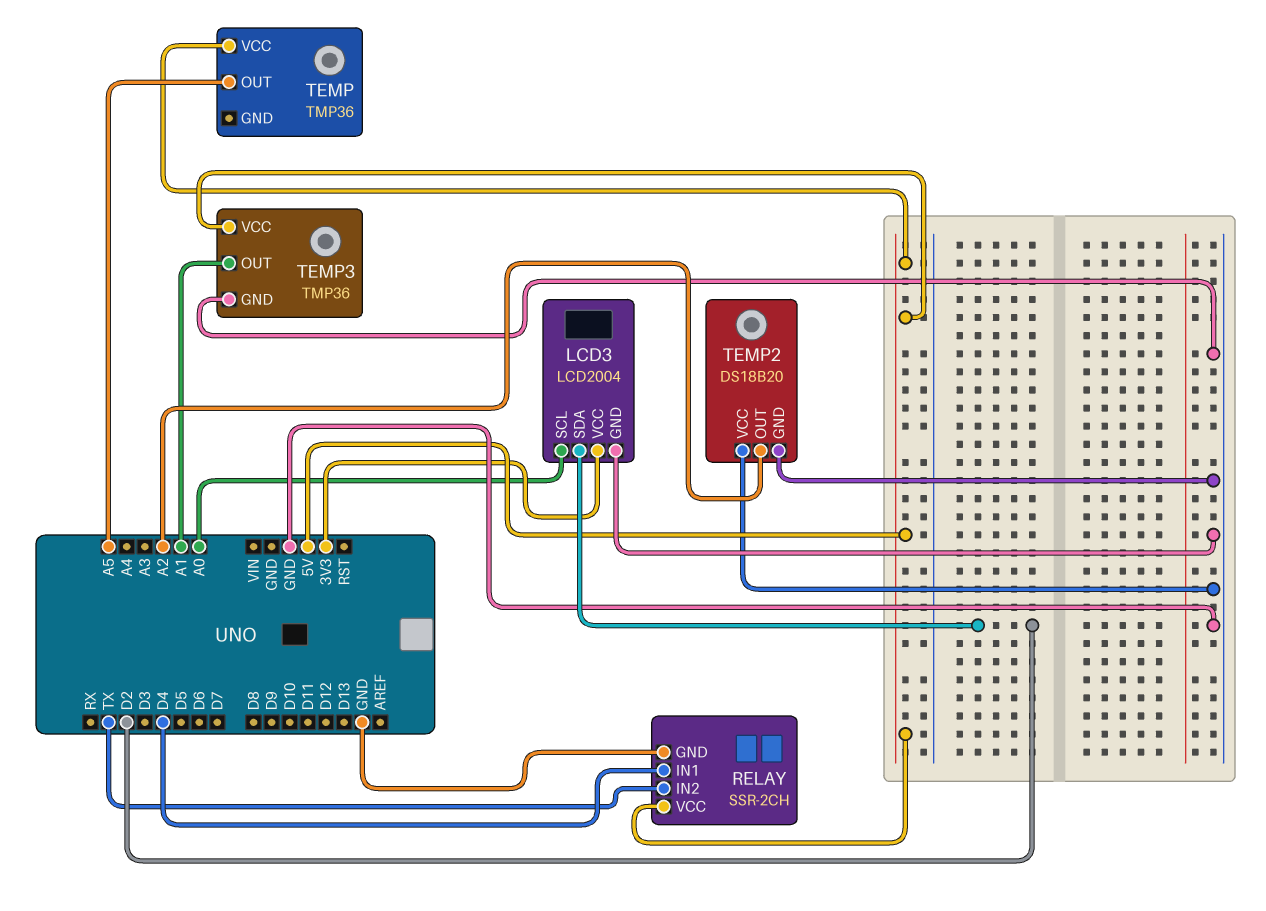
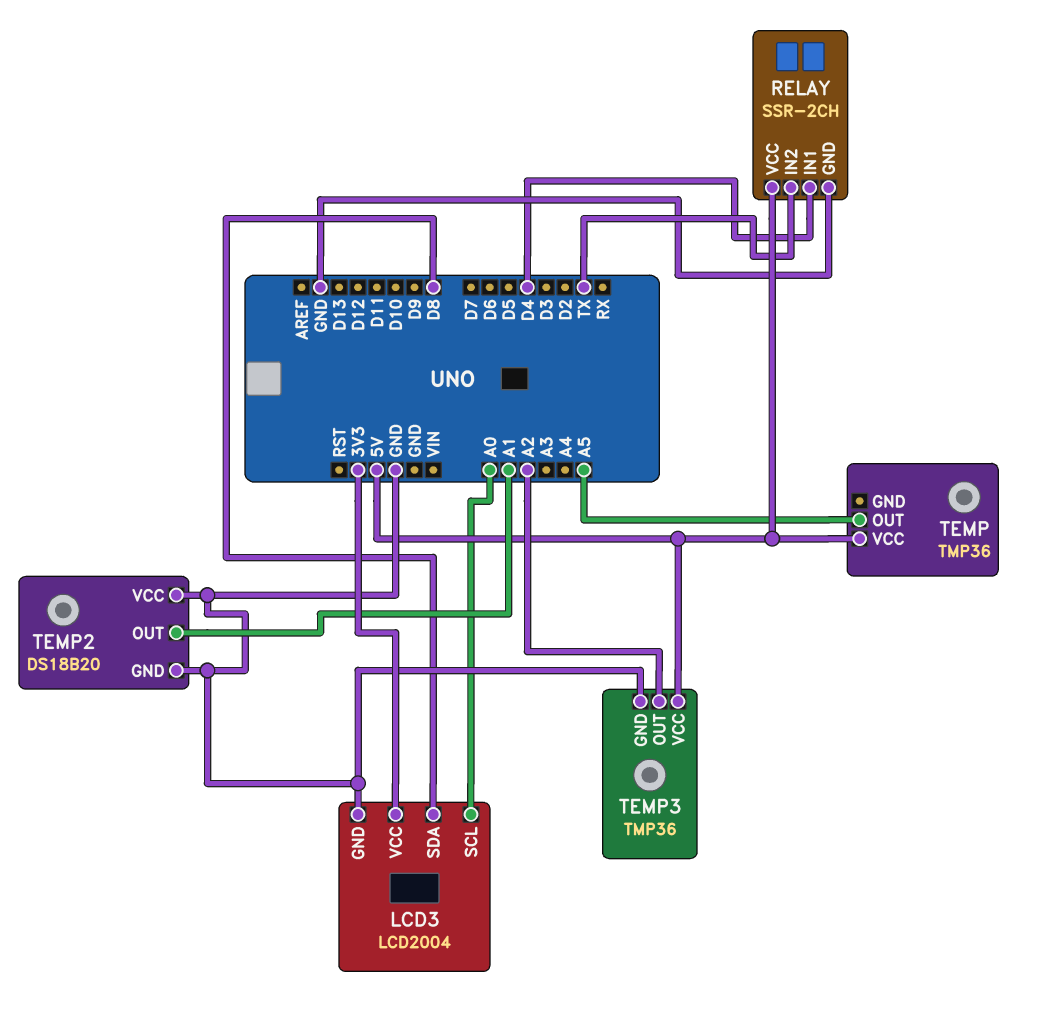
LCD3 pin SDA: D2 -> D8
TEMP2 pin OUT: A2 -> A1
TEMP3 pin OUT: A1 -> A2

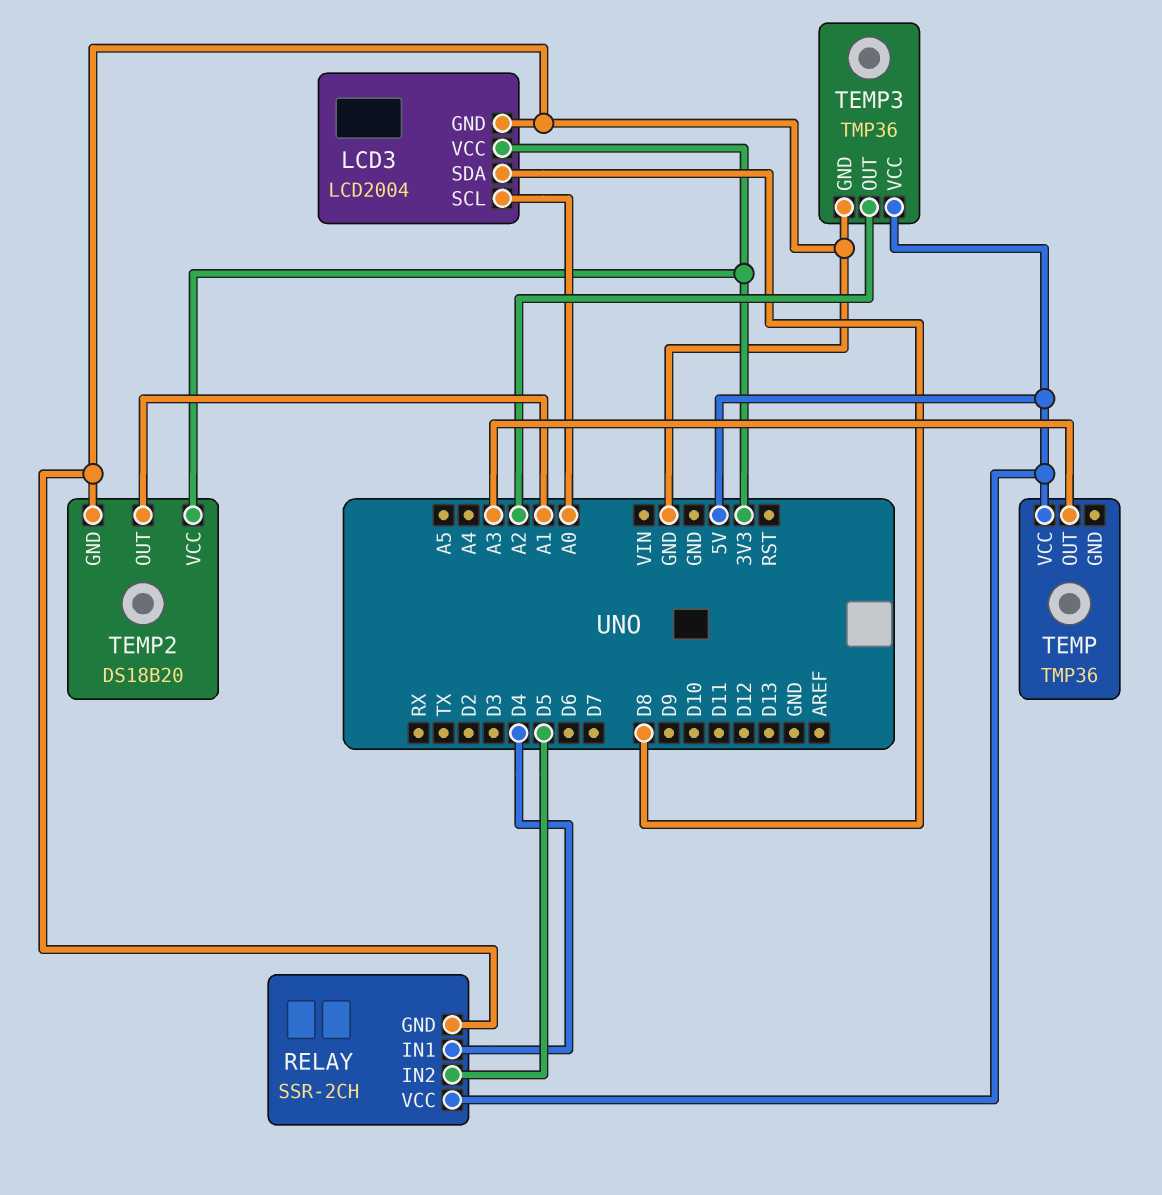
RELAY pin IN2: TX -> D5
TEMP pin OUT: A5 -> A3
TEMP2 pin VCC: GND -> 3V3

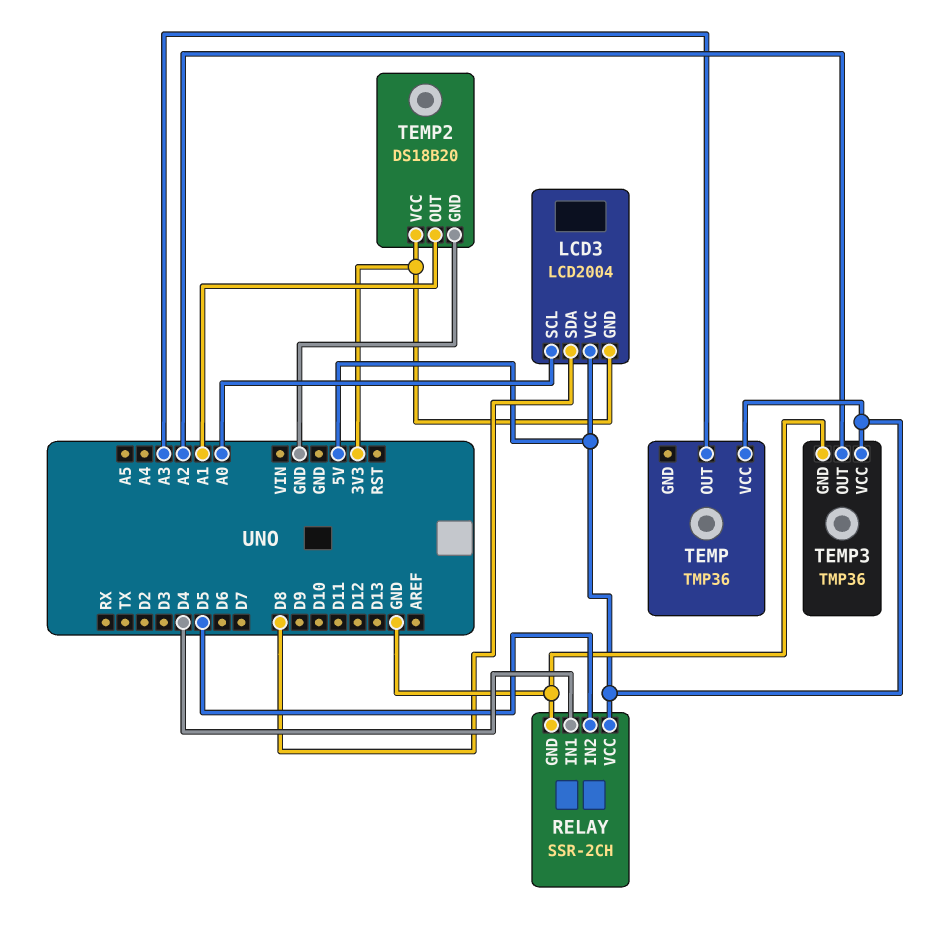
LCD3 pin GND: GND -> 3V3
LCD3 pin VCC: 3V3 -> 5V

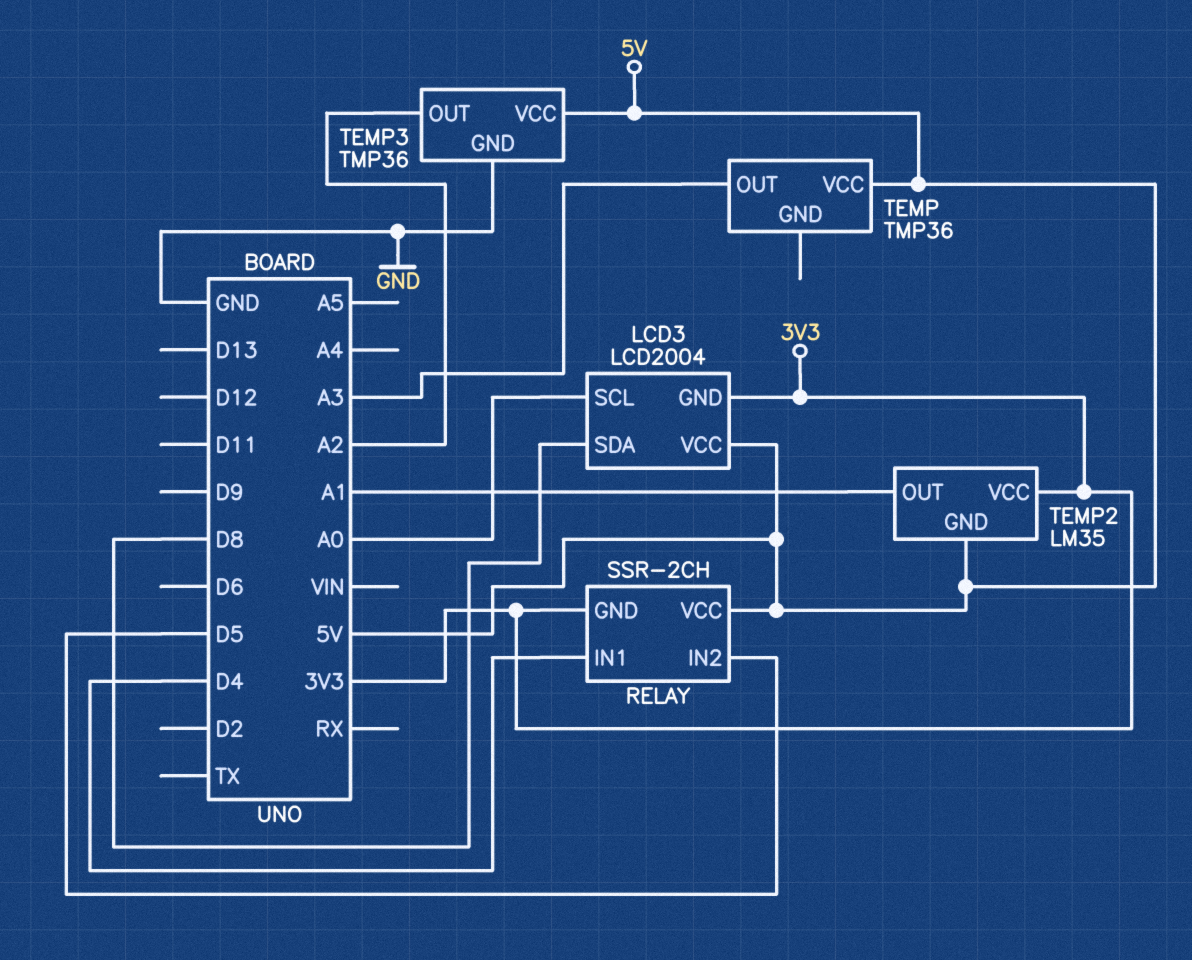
RELAY pin GND: GND -> 3V3
TEMP2: DS18B20 -> LM35
TEMP2 pin GND: GND -> 5V

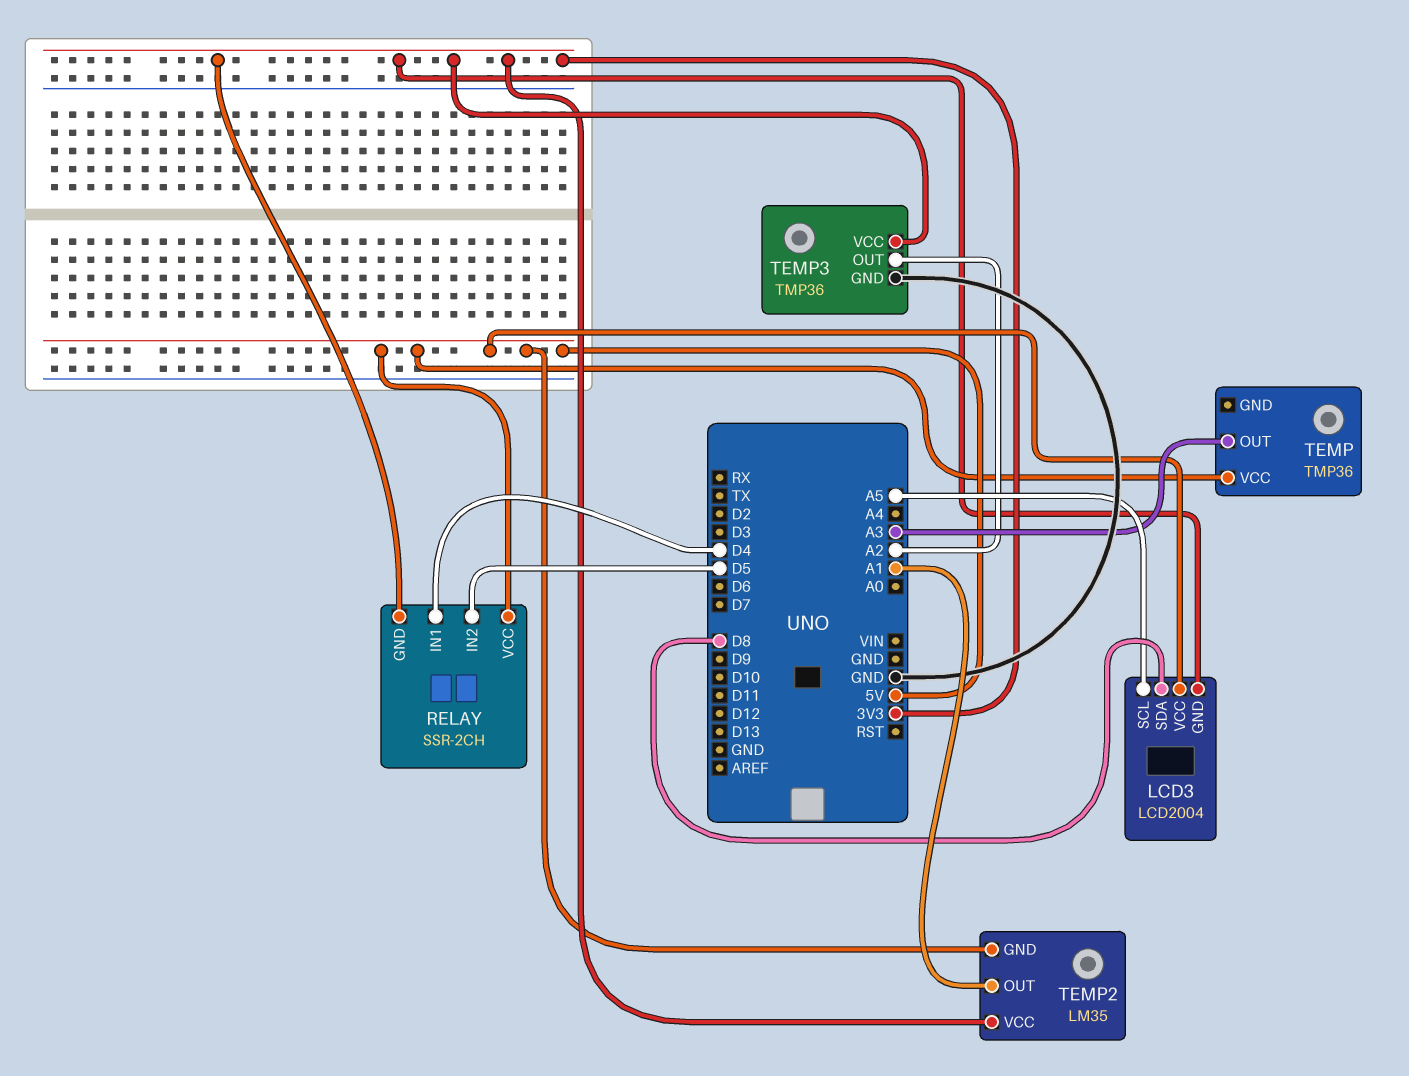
LCD3 pin SCL: A0 -> A5
TEMP3 pin VCC: 5V -> 3V3

